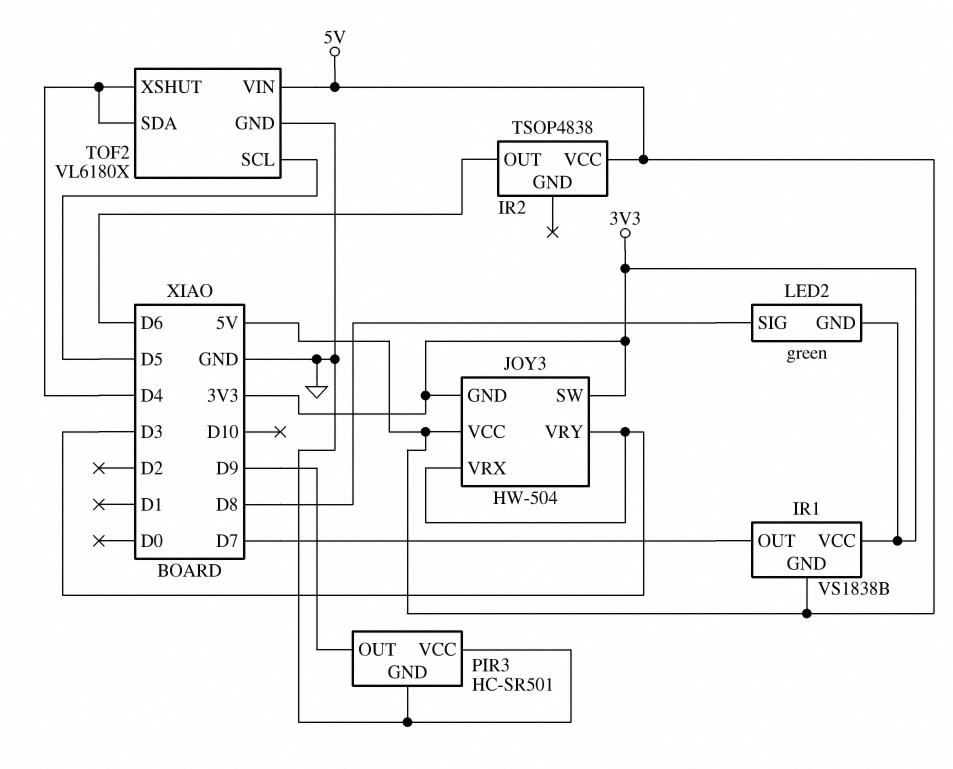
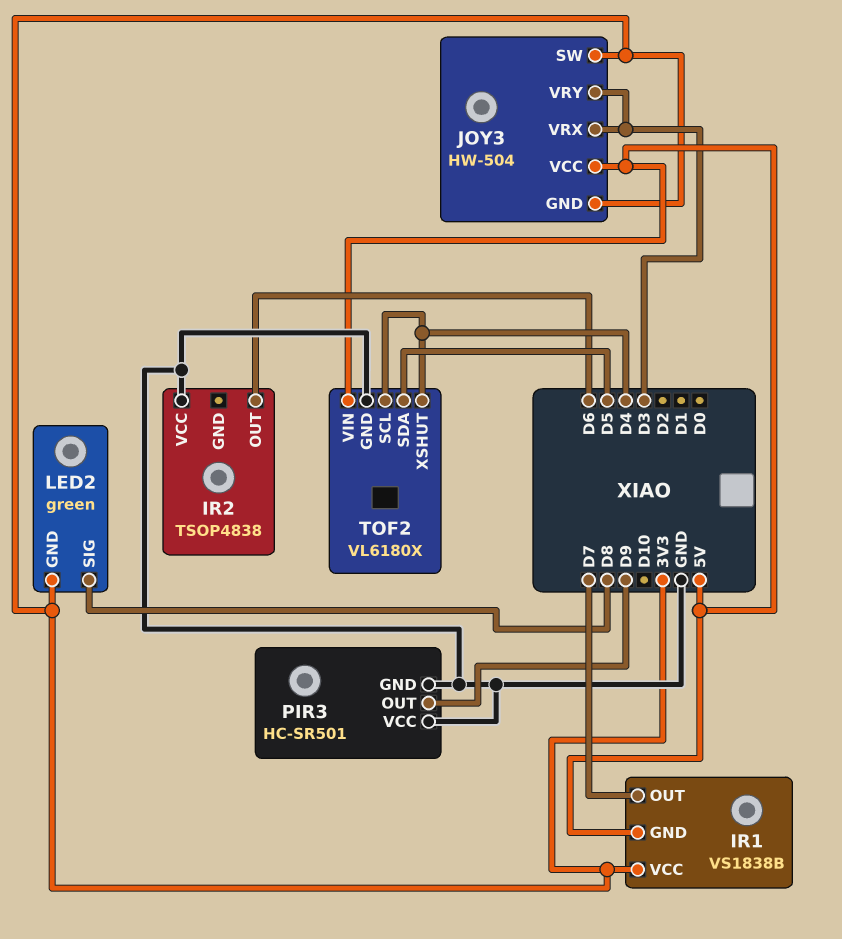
IR2 pin VCC: 5V -> GND
TOF2 pin SCL: D5 -> D4
TOF2 pin SDA: D4 -> D5

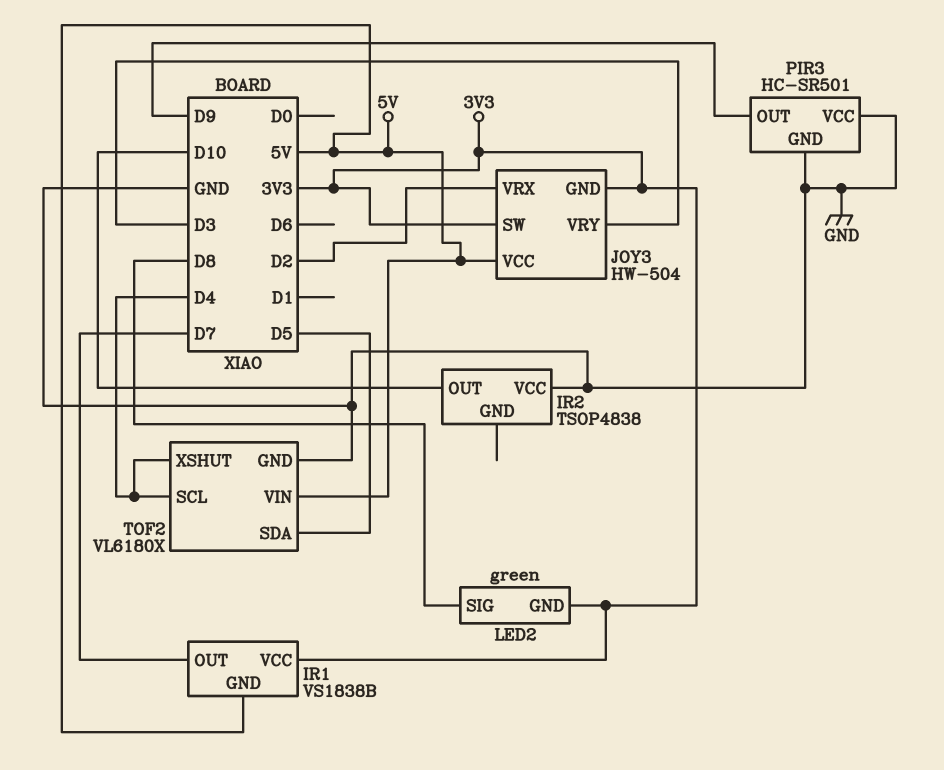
IR2 pin OUT: D6 -> D10
JOY3 pin VRX: D3 -> D2

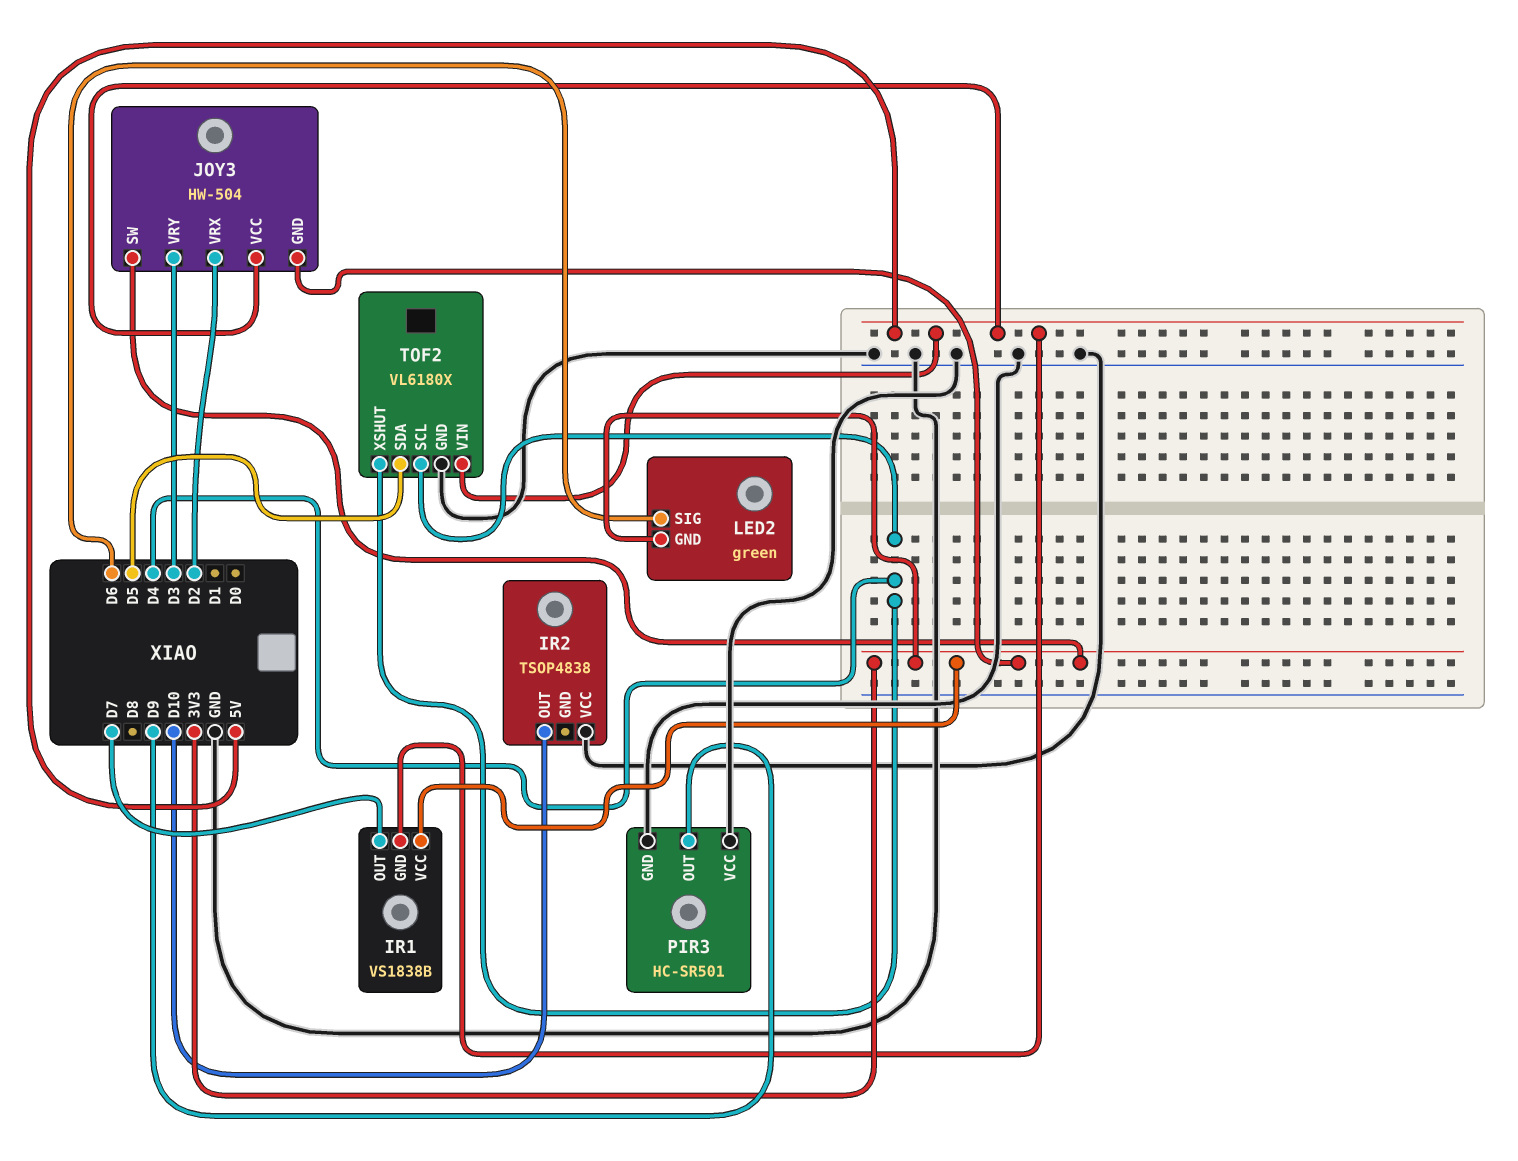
LED2 pin SIG: D8 -> D6

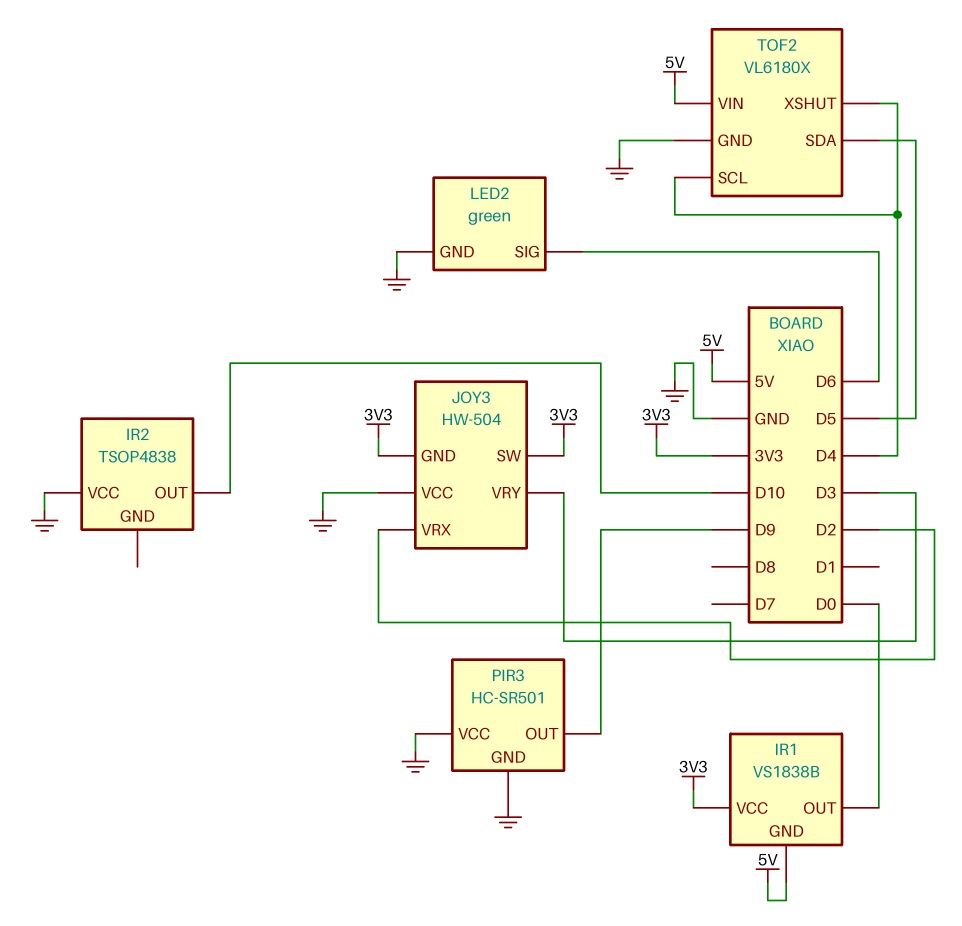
IR1 pin OUT: D7 -> D0
JOY3 pin VCC: 5V -> GND
LED2 pin GND: 3V3 -> GND

